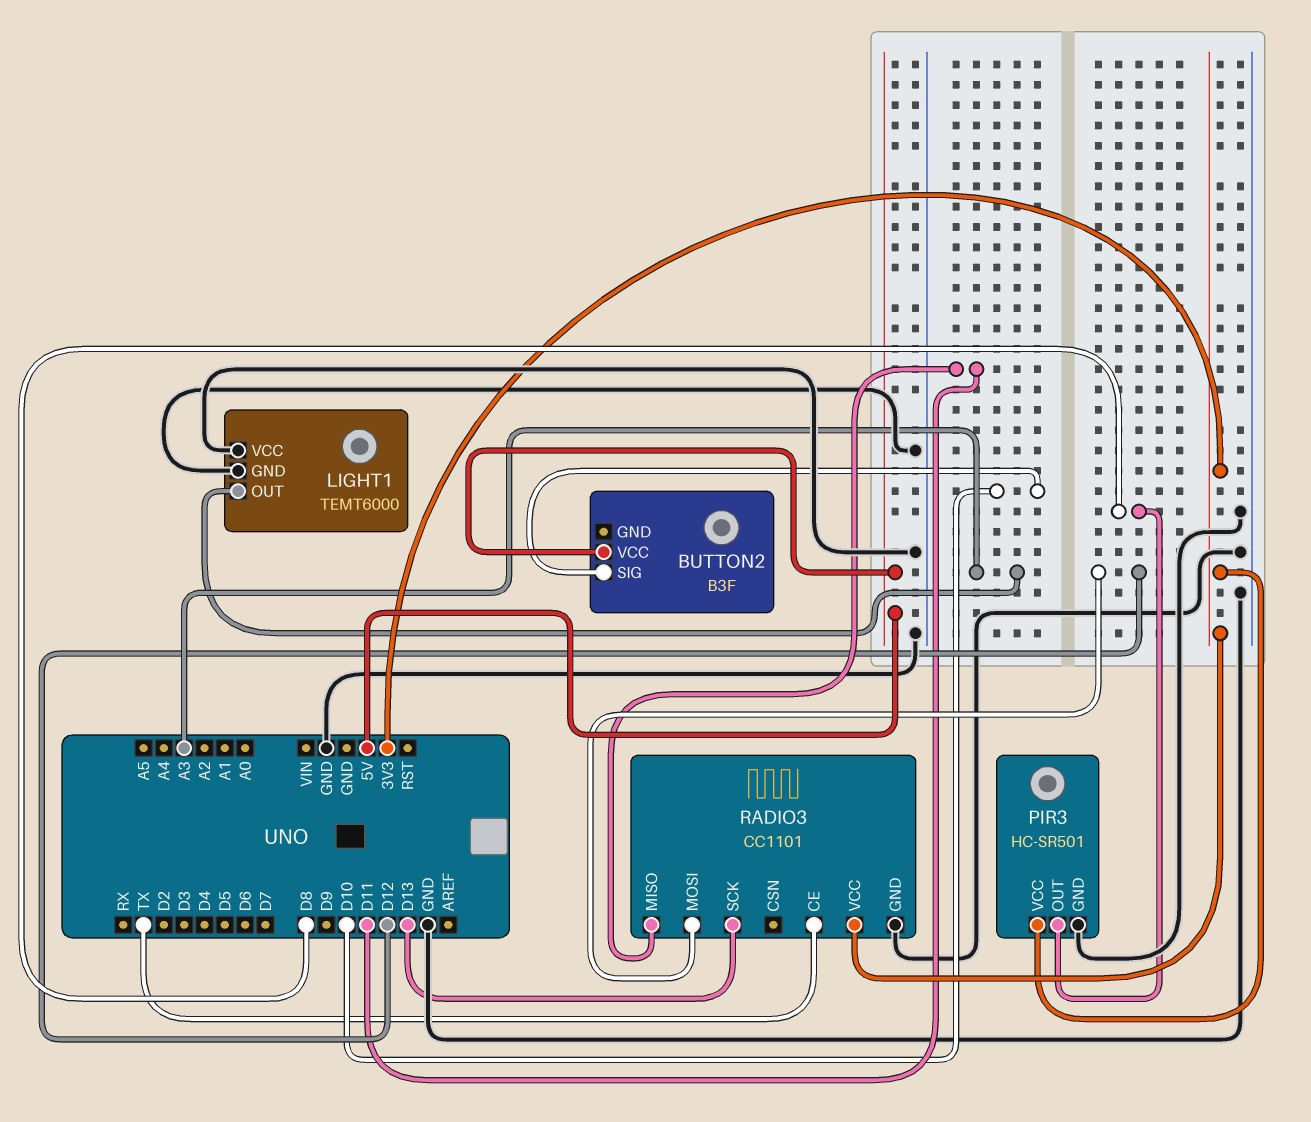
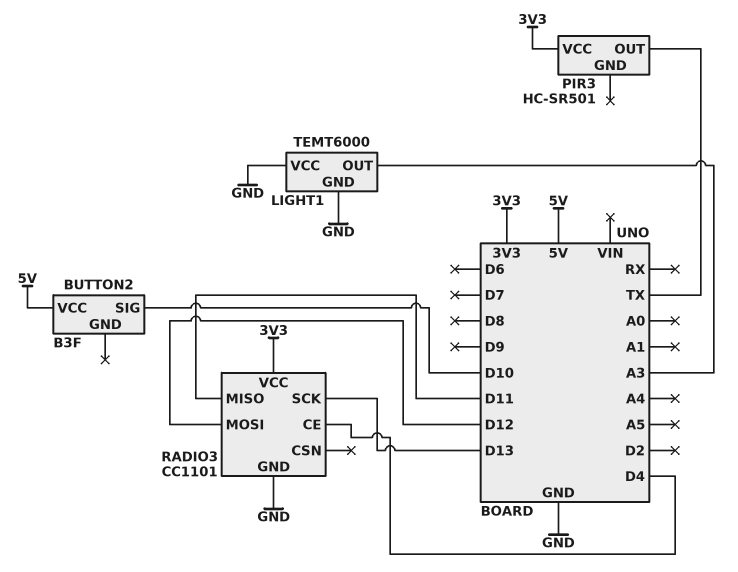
PIR3 pin GND: GND -> none
PIR3 pin OUT: D8 -> TX
RADIO3 pin CE: TX -> D4

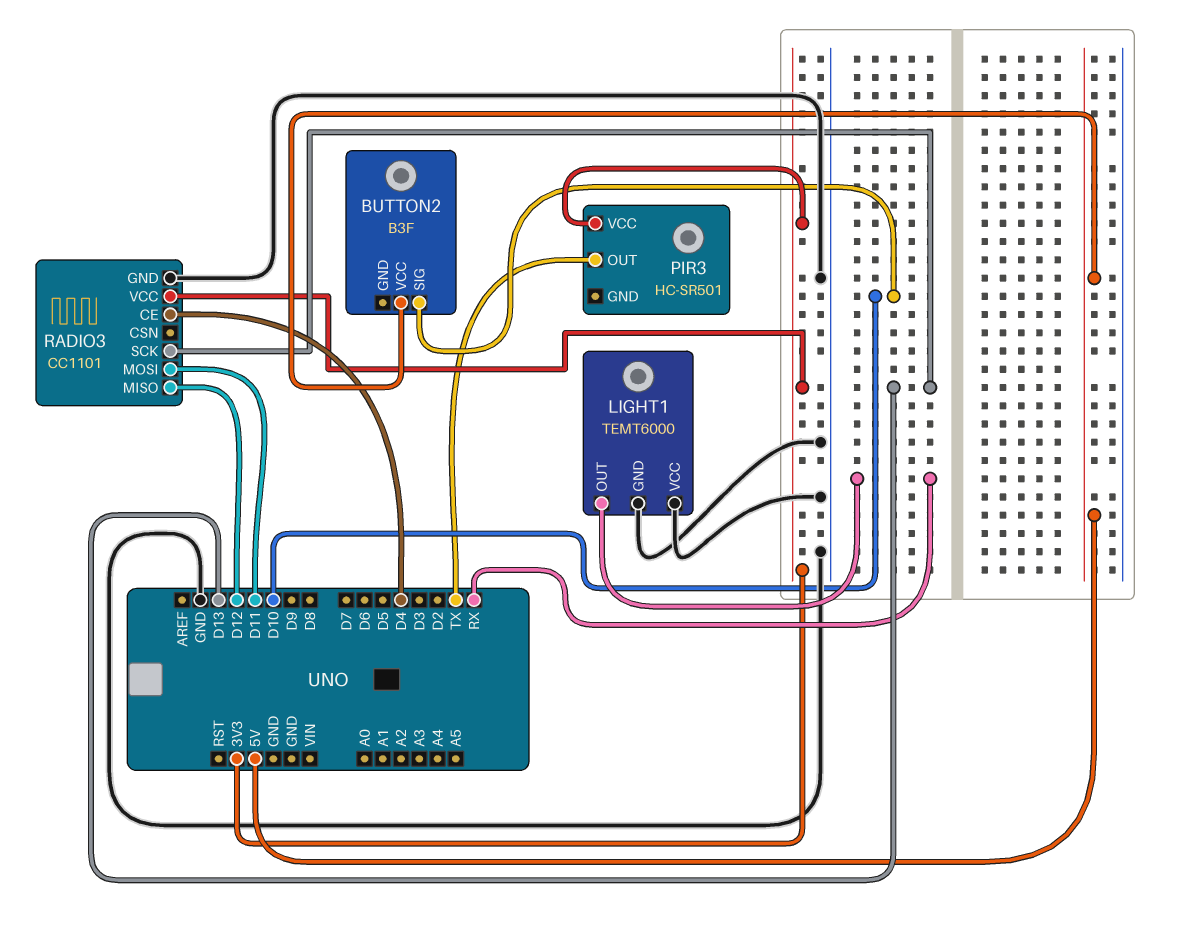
LIGHT1 pin OUT: A3 -> RX
RADIO3 pin MISO: D11 -> D12
RADIO3 pin MOSI: D12 -> D11

